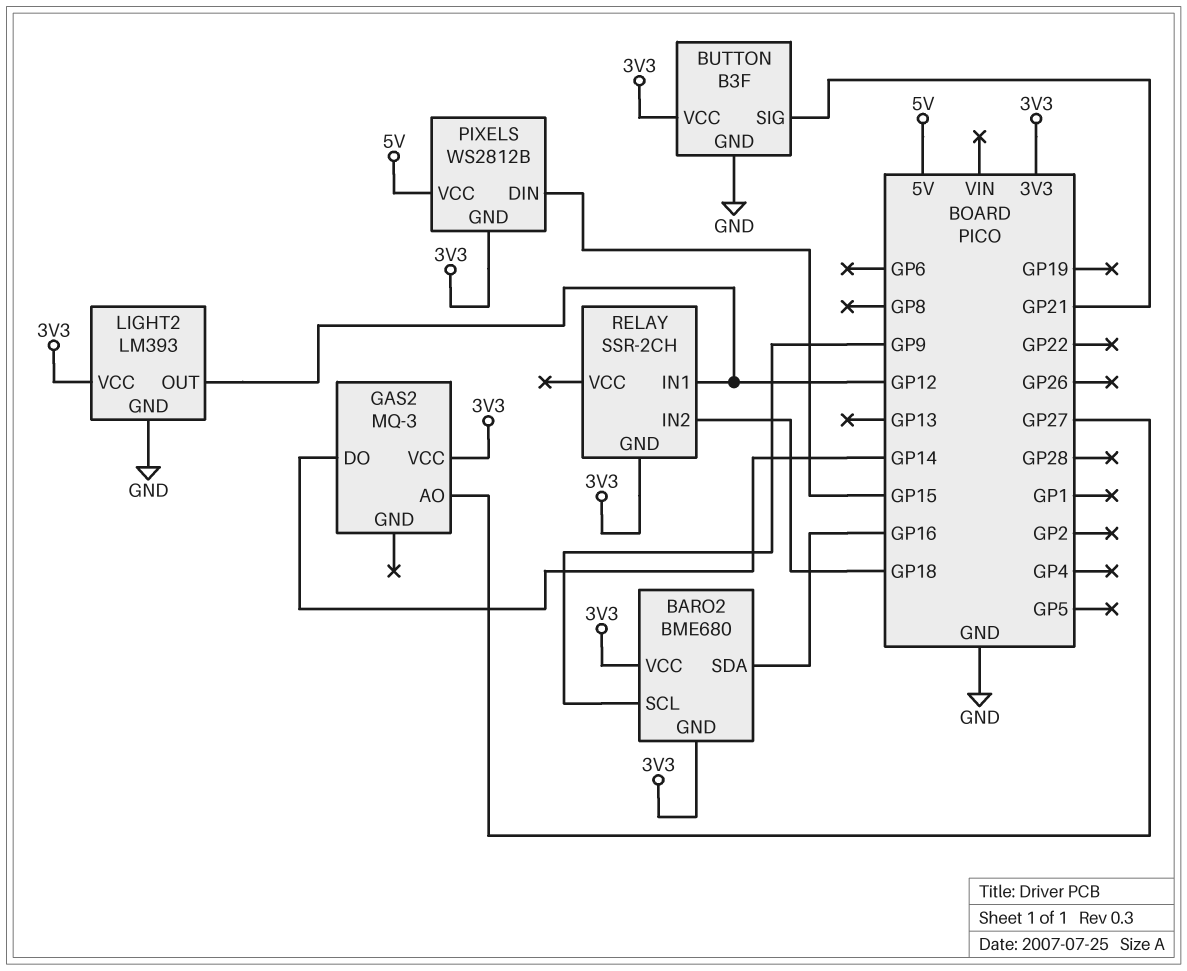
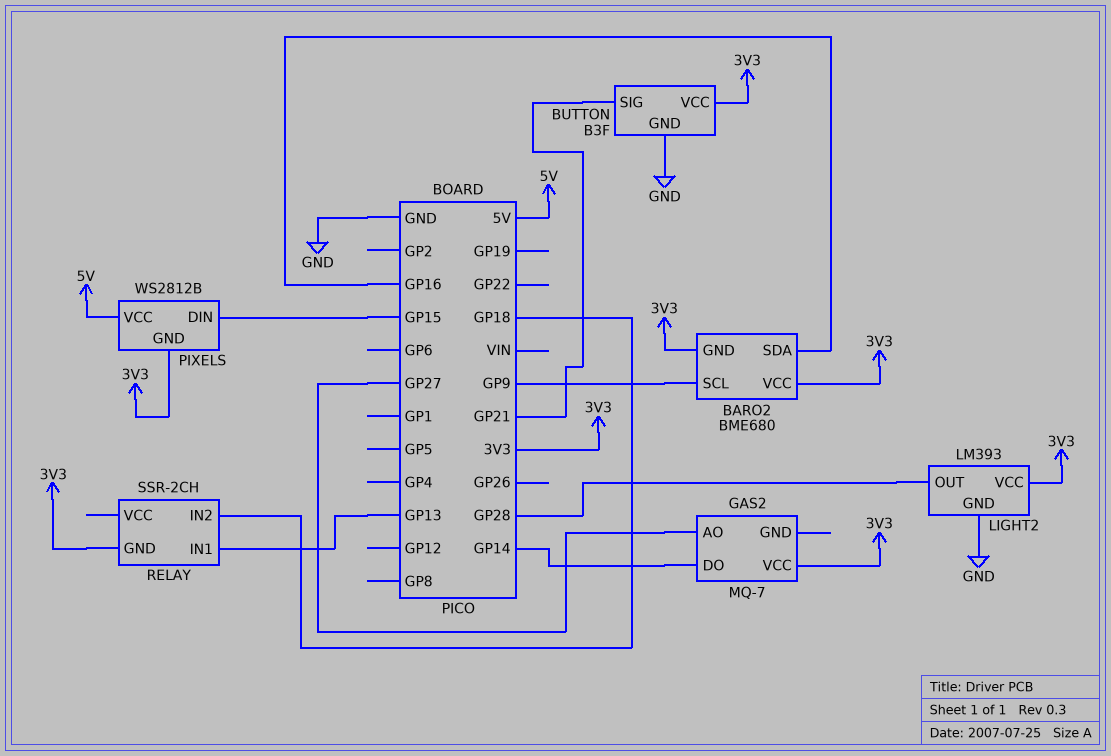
GAS2: MQ-3 -> MQ-7
LIGHT2 pin OUT: GP12 -> GP28
RELAY pin IN1: GP12 -> GP13

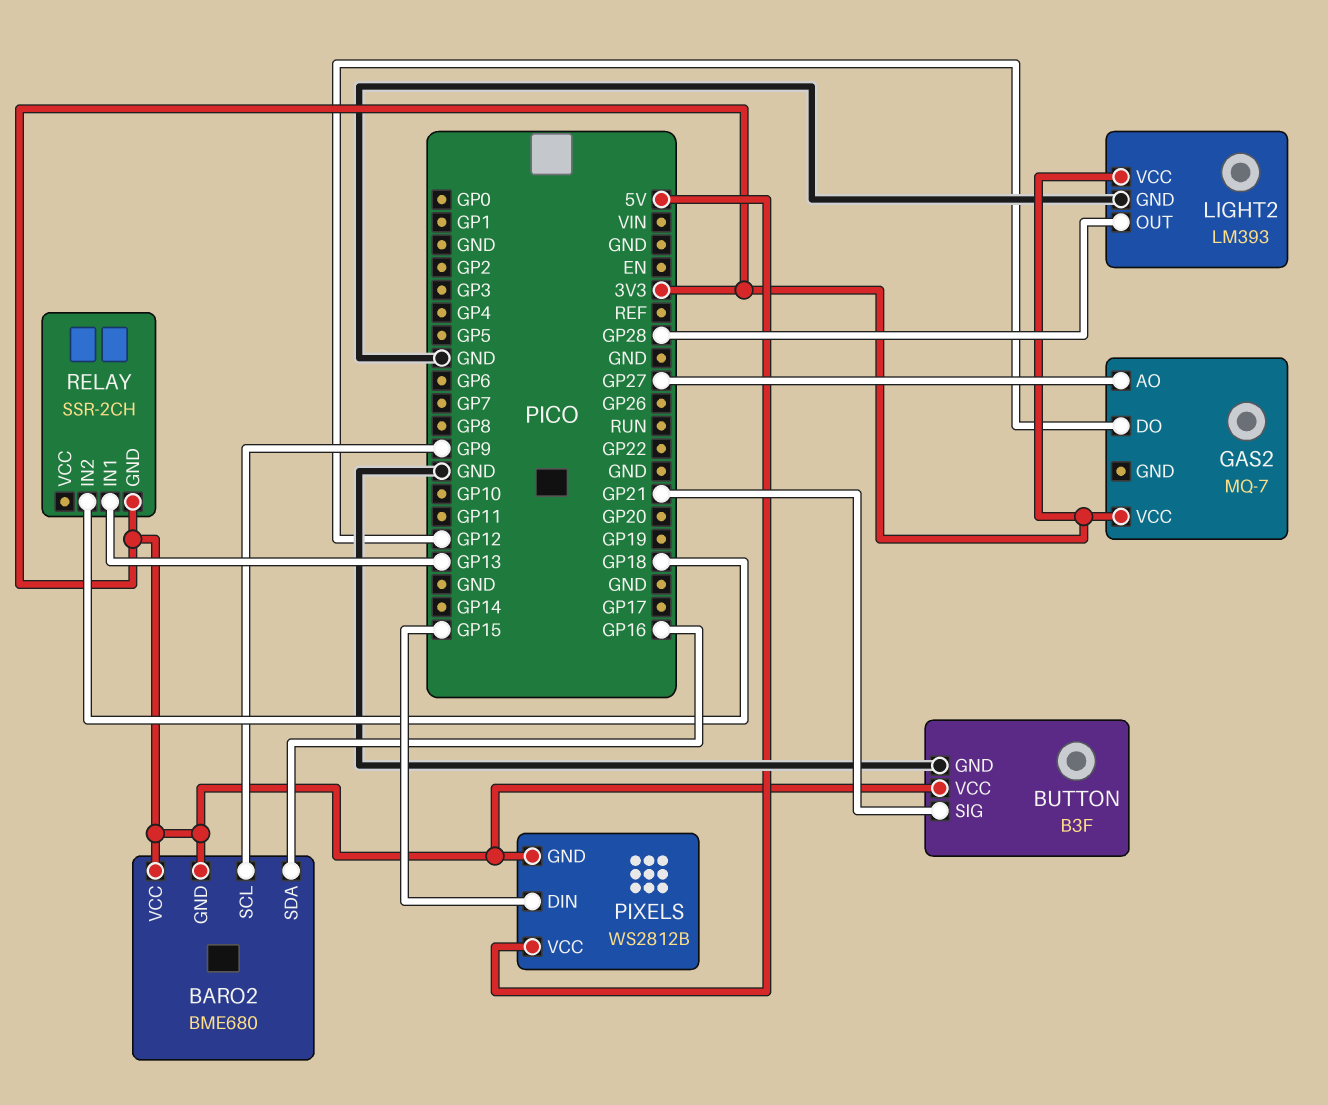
GAS2 pin DO: GP14 -> GP12

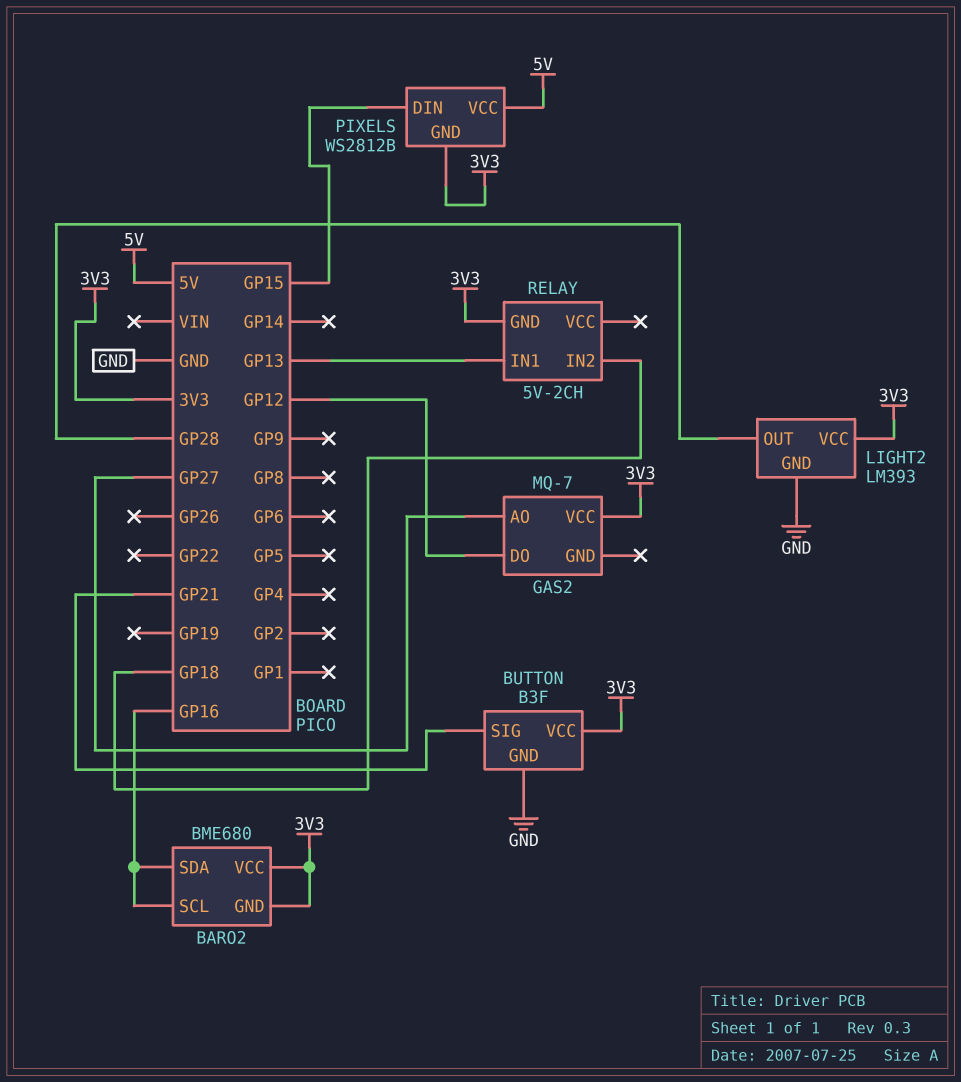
BARO2 pin SCL: GP9 -> GP16
RELAY: SSR-2CH -> 5V-2CH

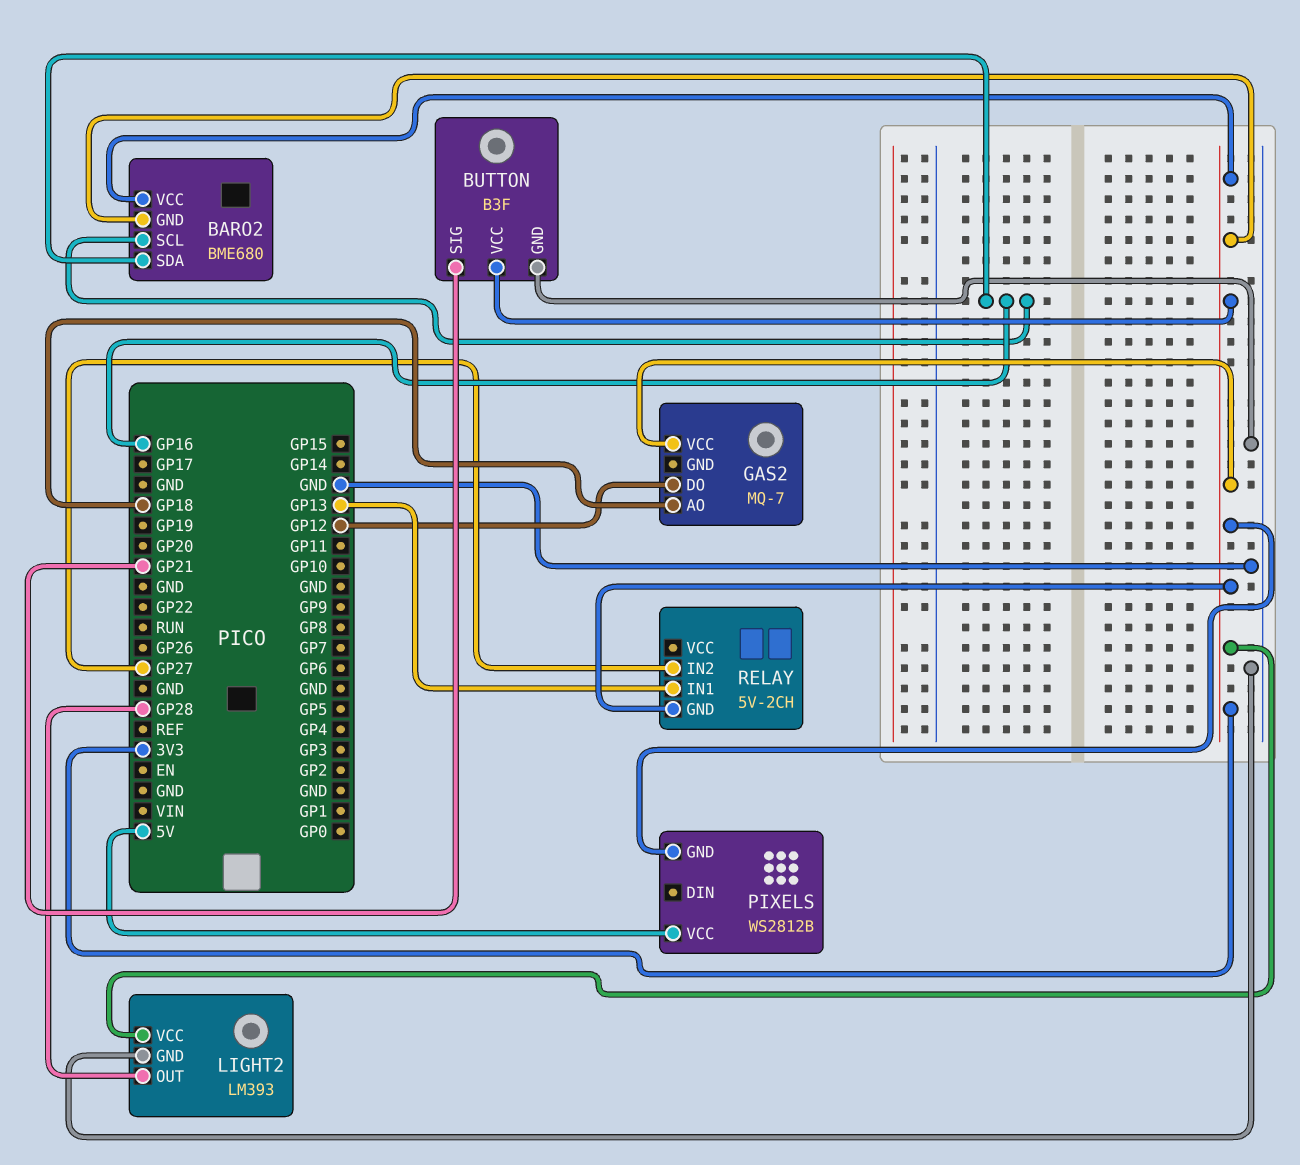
GAS2 pin AO: GP27 -> GP18
PIXELS pin DIN: GP15 -> none
RELAY pin IN2: GP18 -> GP27

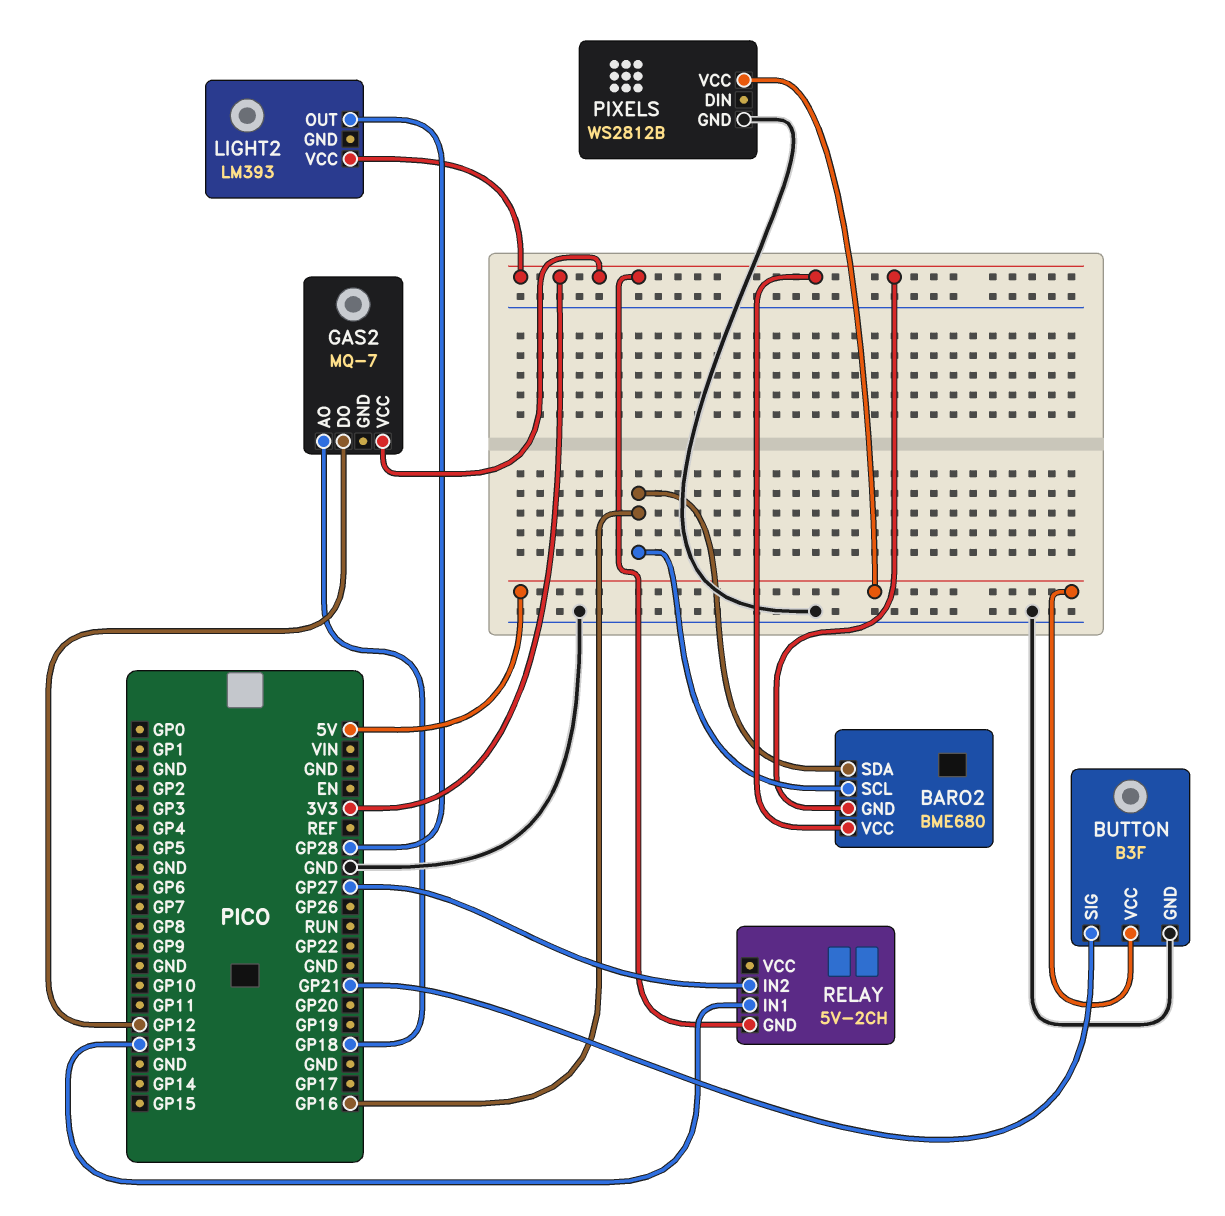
BUTTON pin VCC: 3V3 -> 5V
LIGHT2 pin GND: GND -> none
PIXELS pin GND: 3V3 -> GND

